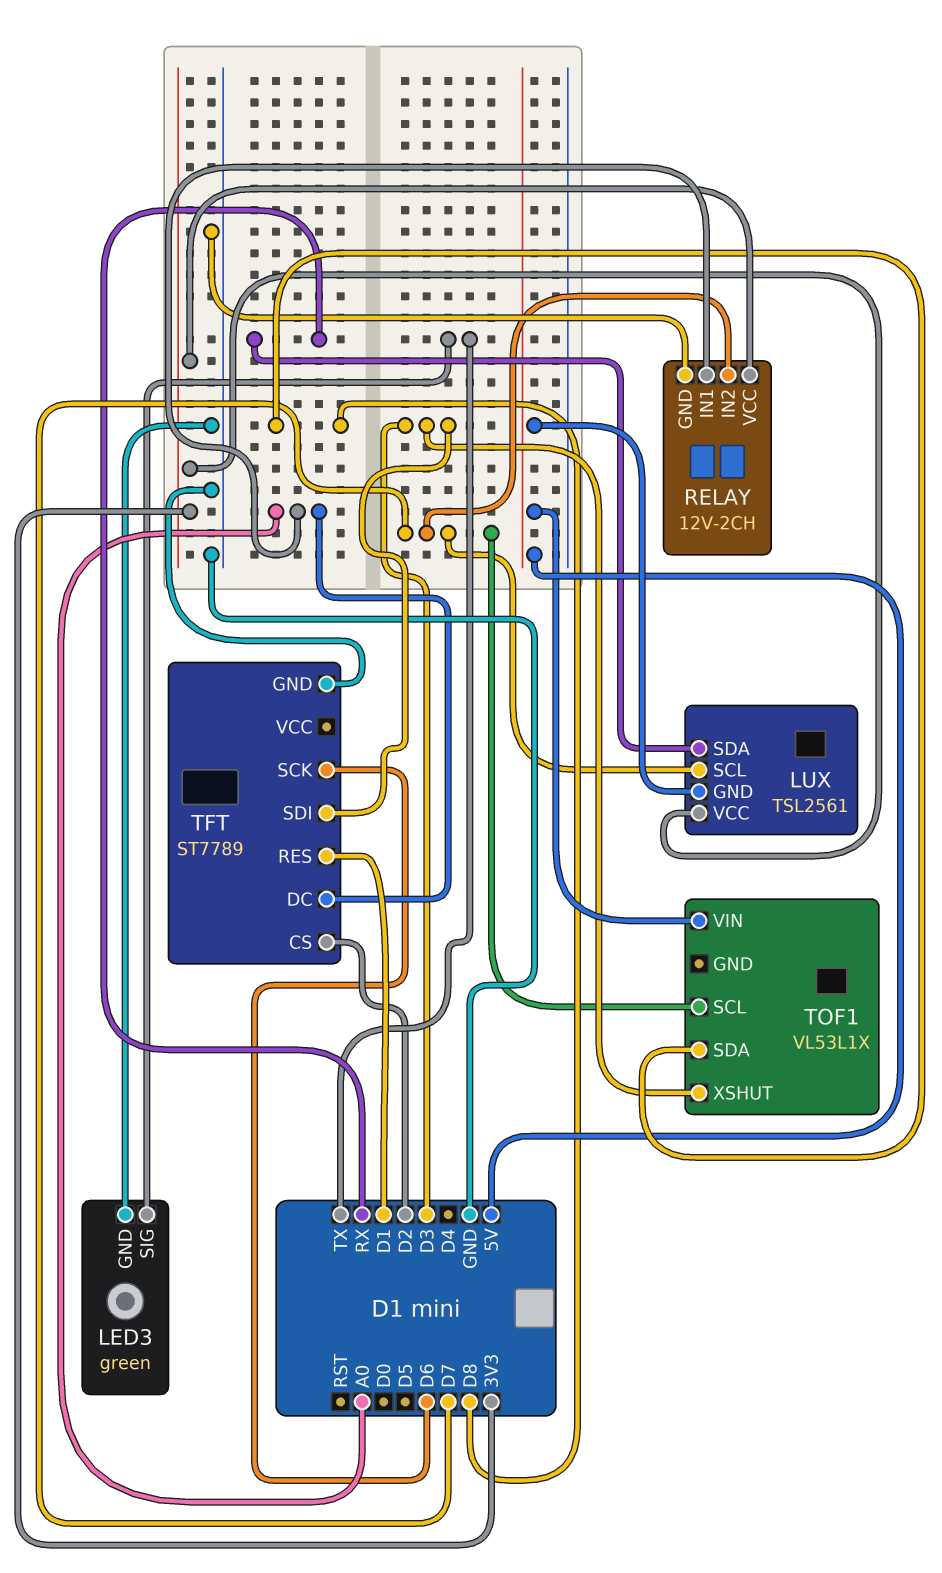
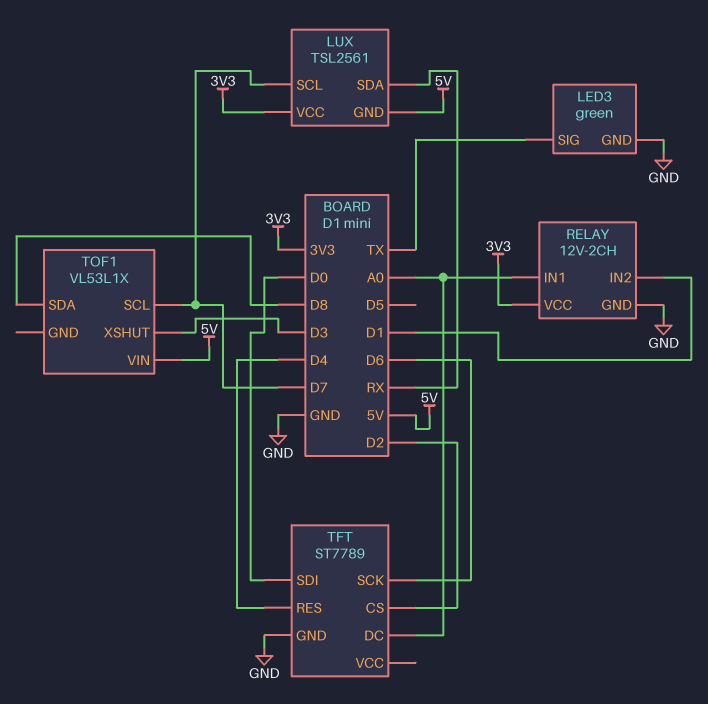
RELAY pin IN2: D7 -> D1
TFT pin RES: D1 -> D4
TFT pin SDI: D3 -> D0

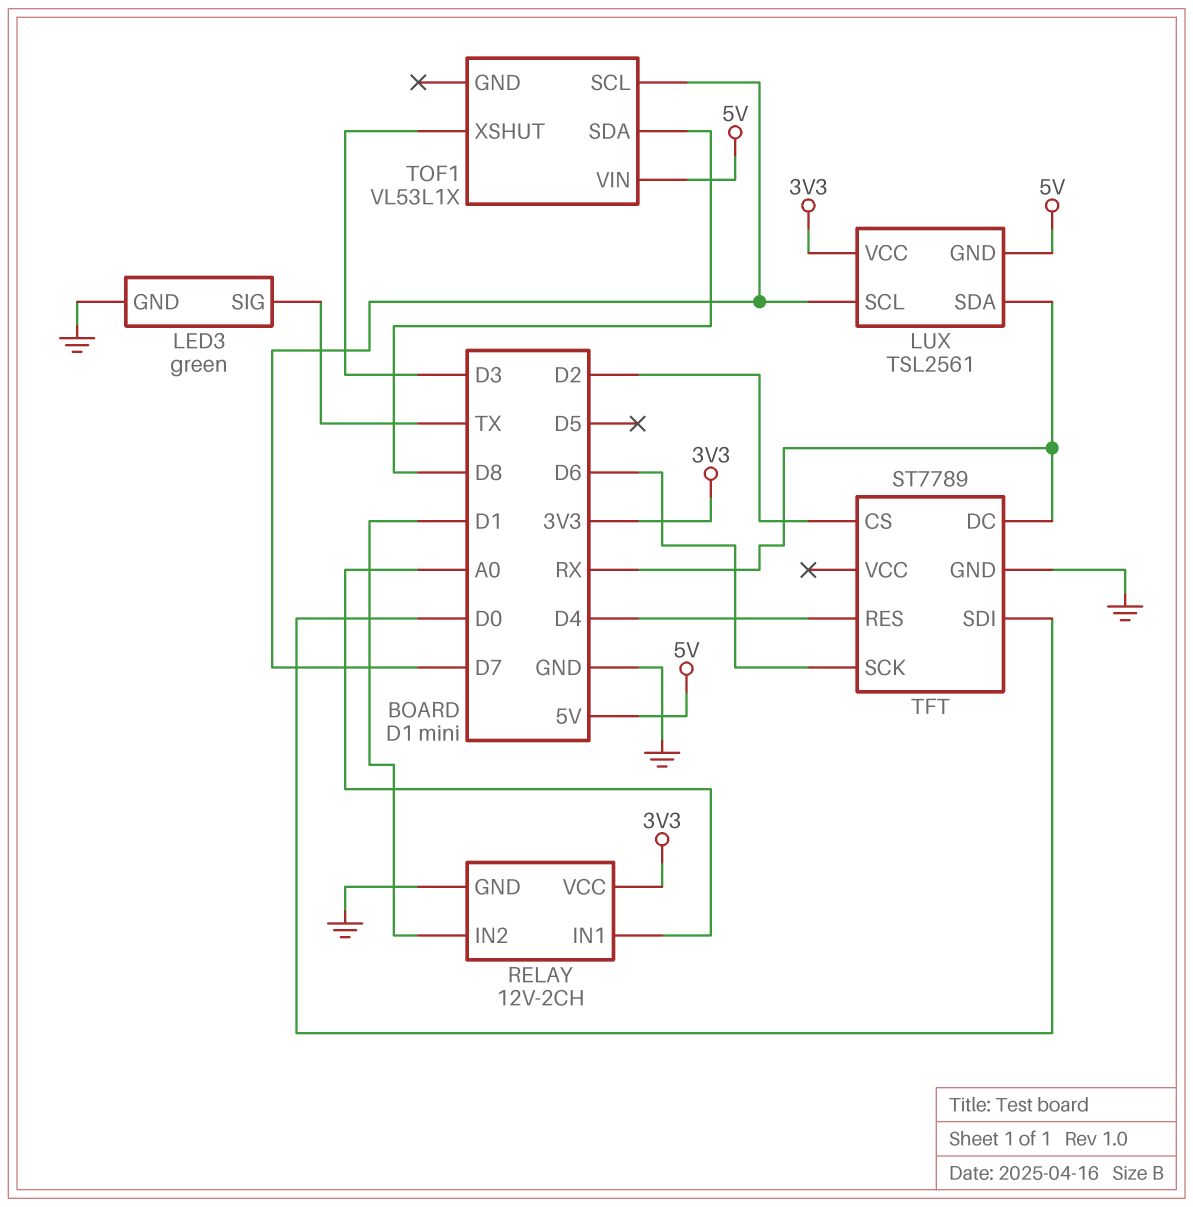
TFT pin DC: A0 -> RX

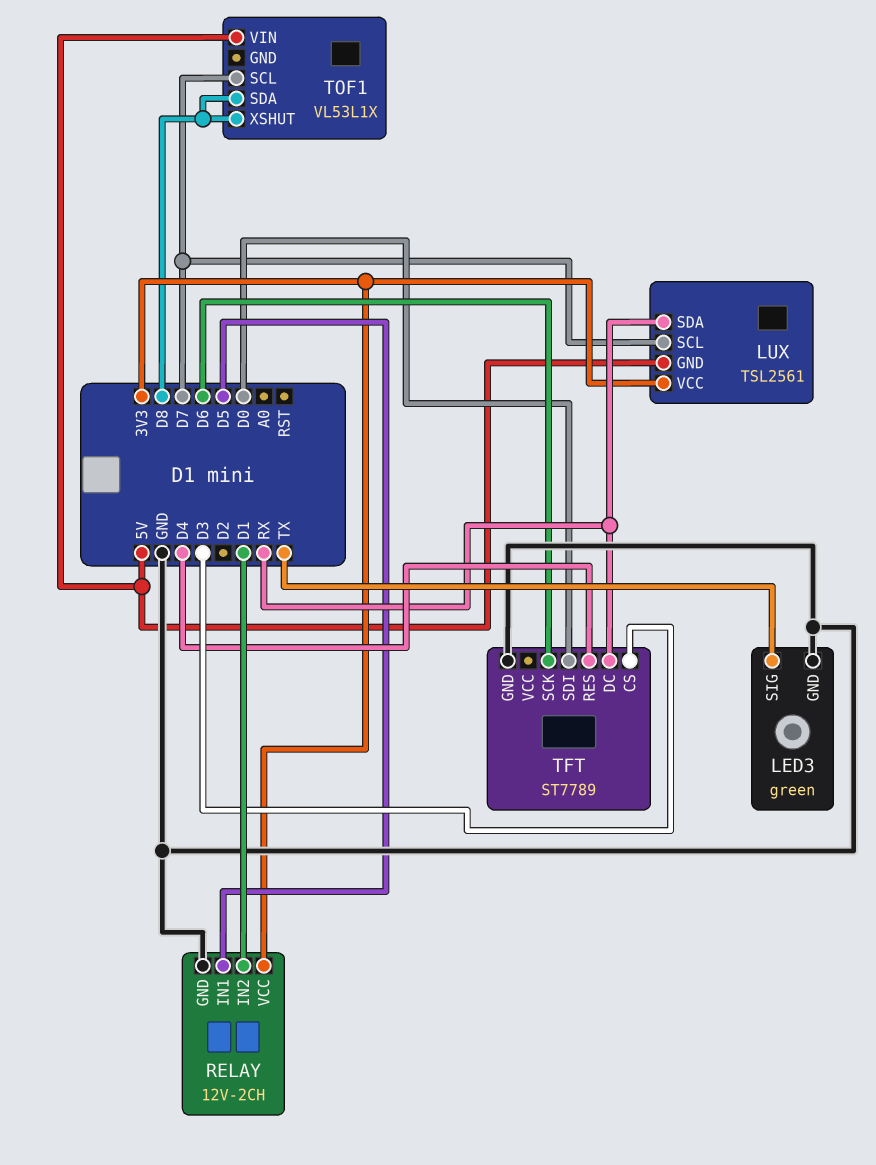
RELAY pin IN1: A0 -> D5
TFT pin CS: D2 -> D3
TOF1 pin XSHUT: D3 -> D8

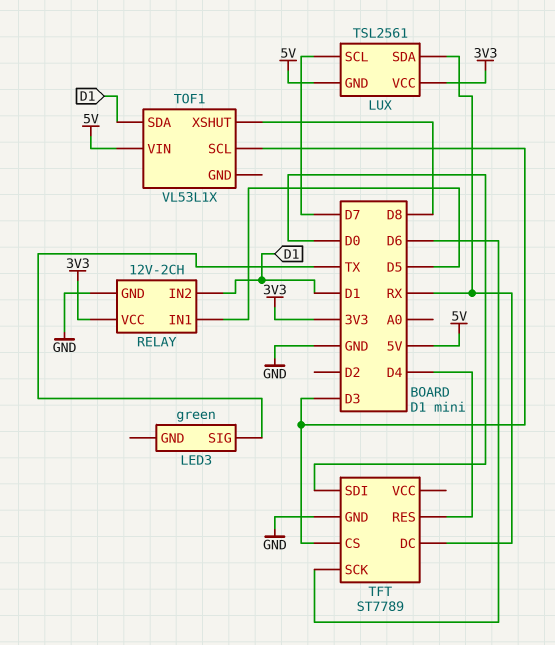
LED3 pin GND: GND -> none
TOF1 pin SCL: D7 -> D3
TOF1 pin SDA: D8 -> D1

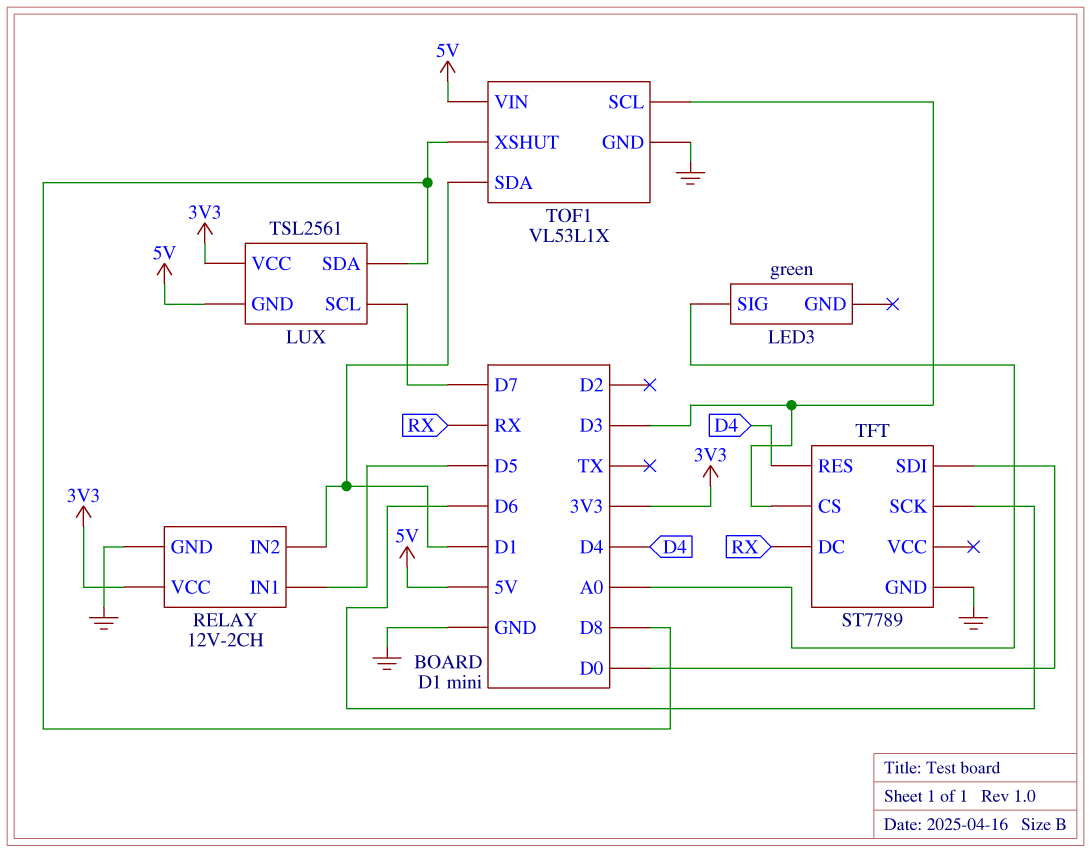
LED3 pin SIG: TX -> A0
LUX pin SDA: RX -> D8
TOF1 pin GND: none -> GND

